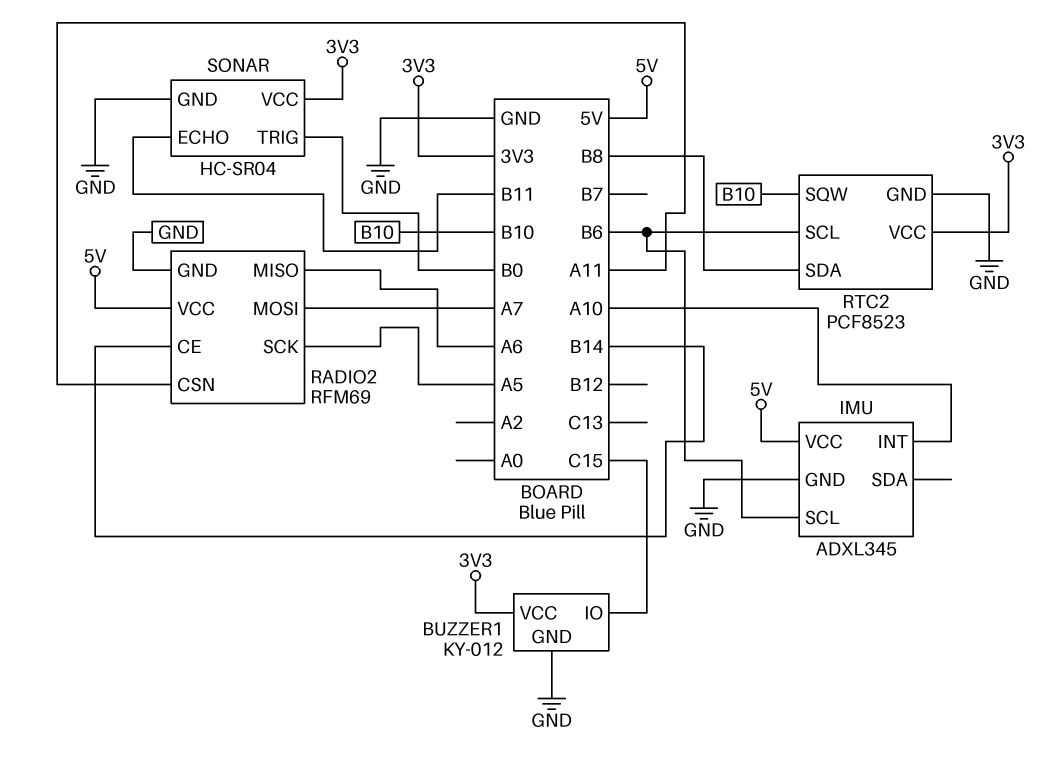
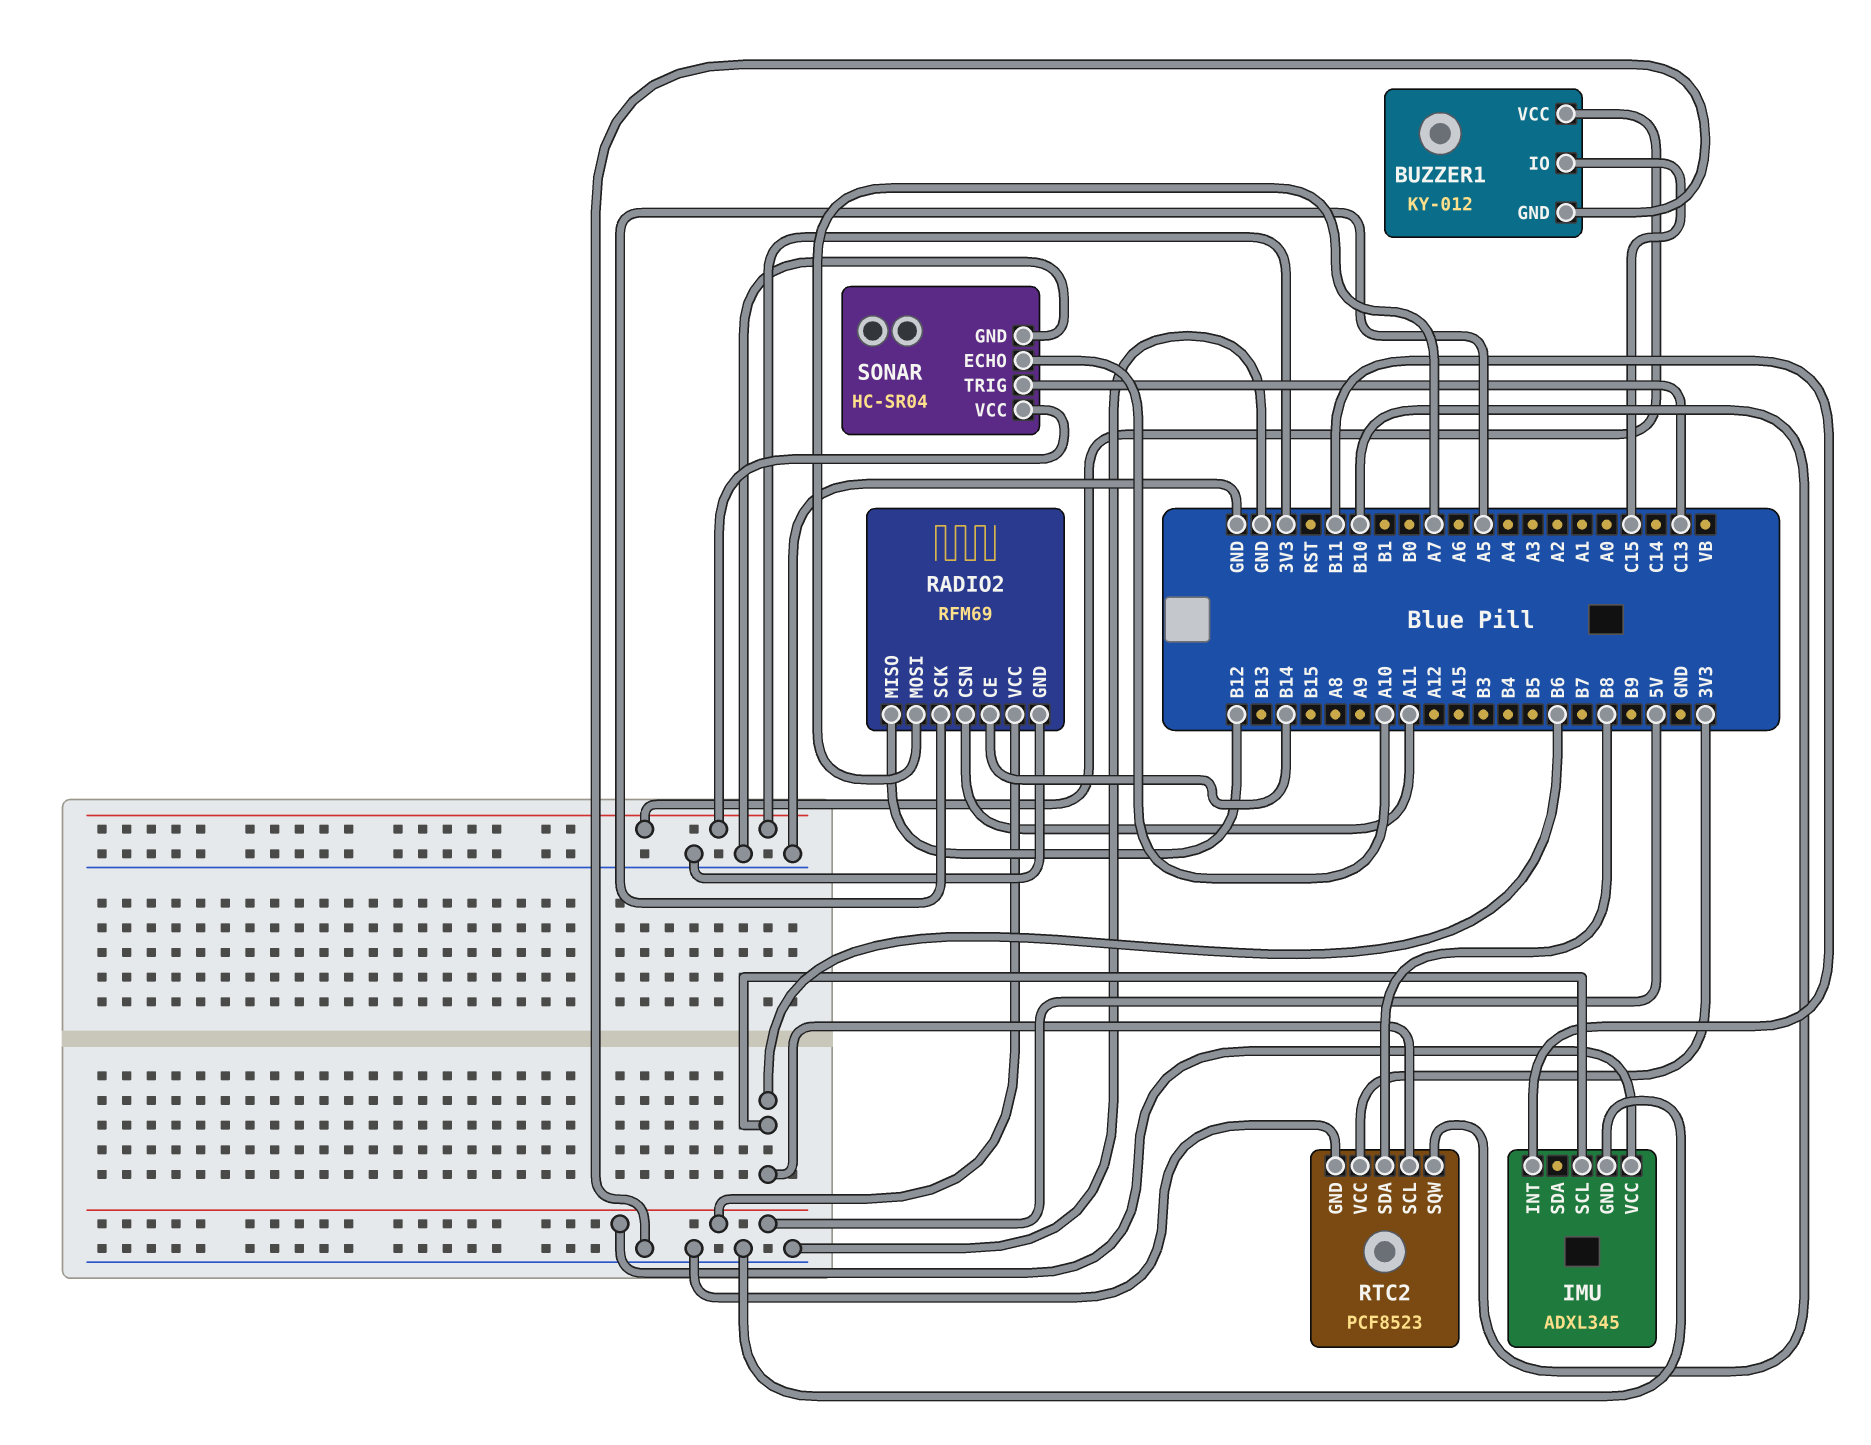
IMU pin INT: A10 -> B11
RADIO2 pin MISO: A6 -> B12
SONAR pin ECHO: B11 -> A10
SONAR pin TRIG: B0 -> C13

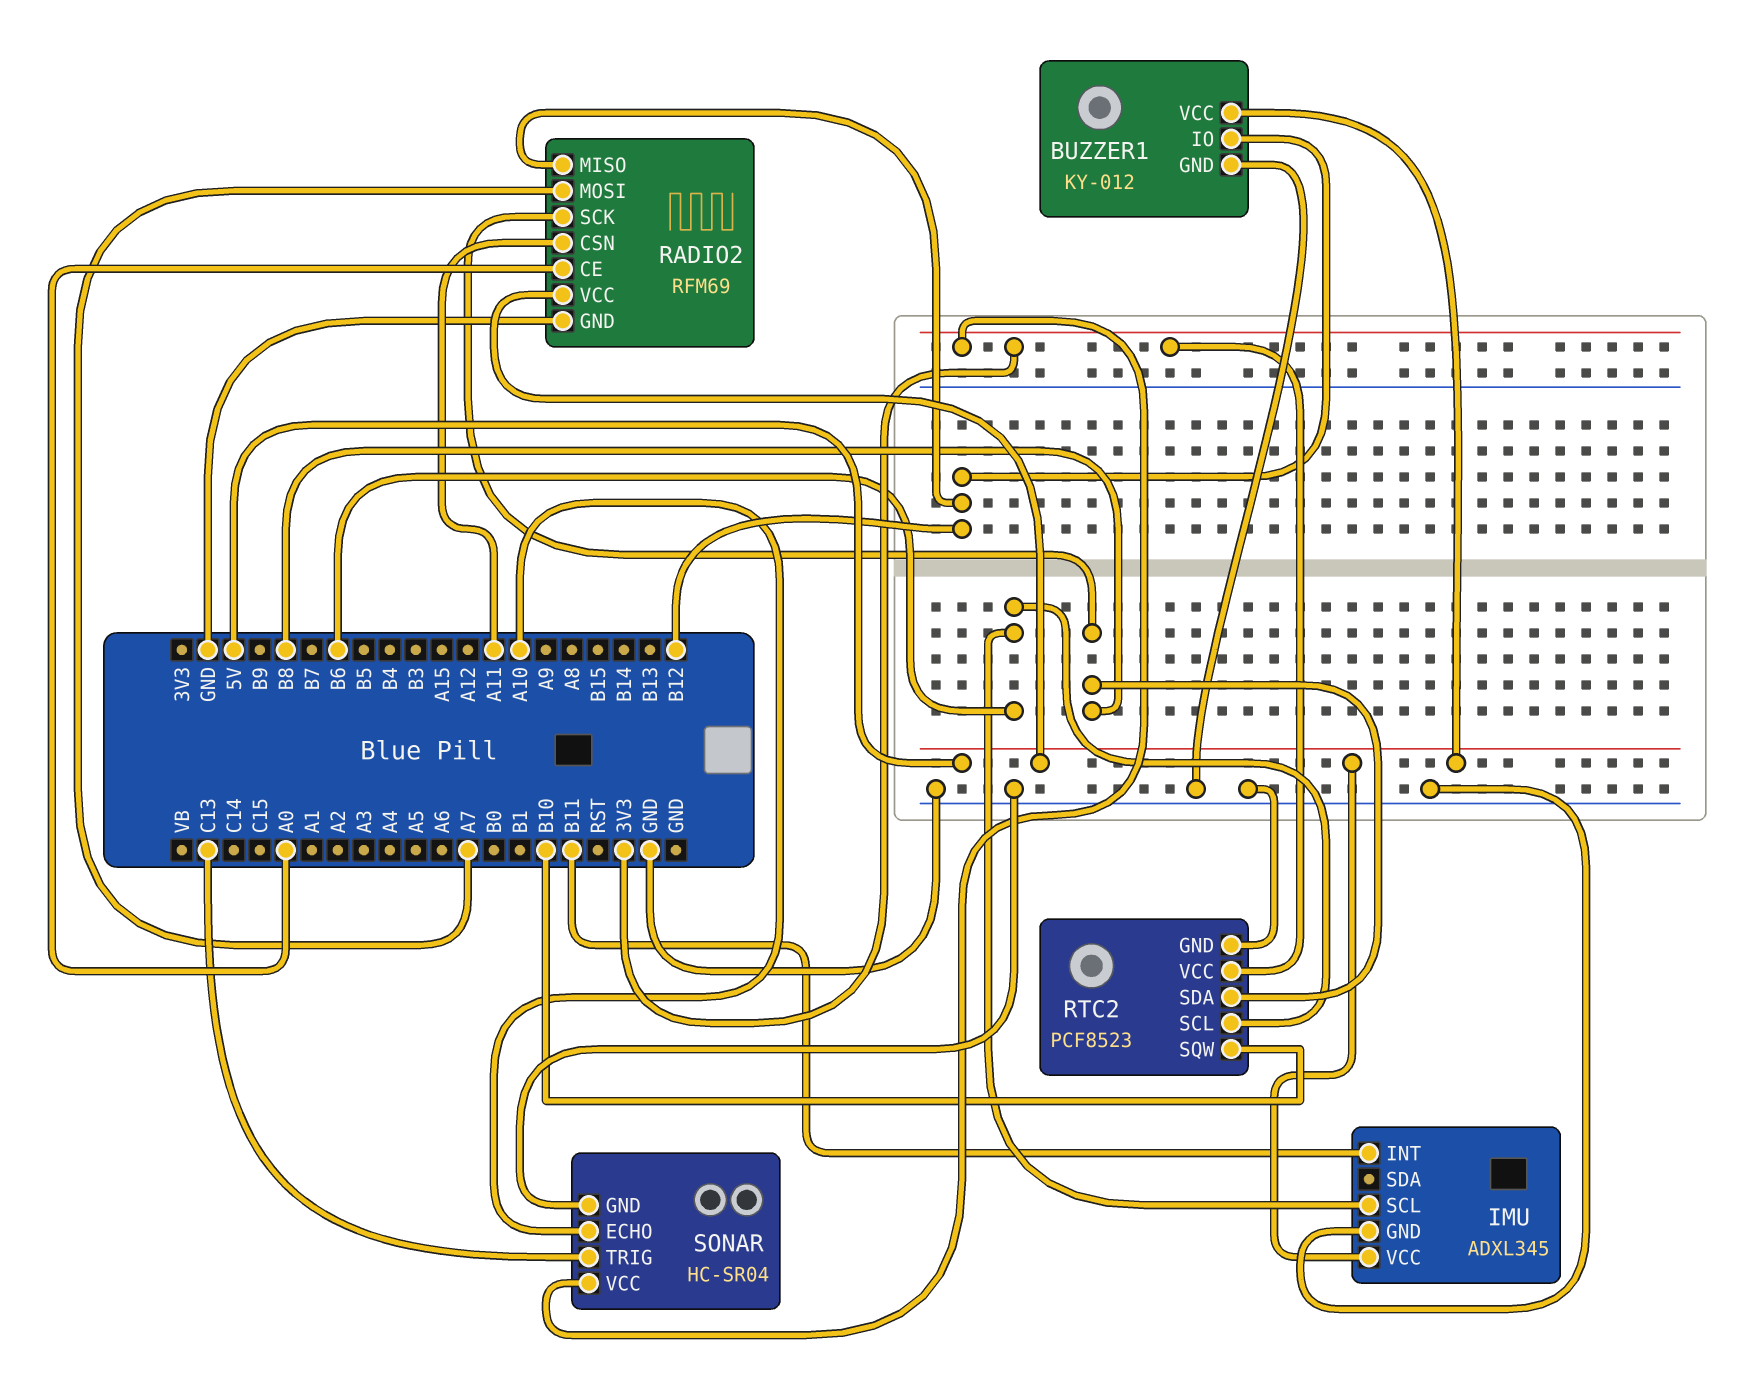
BUZZER1 pin IO: C15 -> B12
BUZZER1 pin VCC: 3V3 -> 5V
RADIO2 pin CE: B14 -> A0
RADIO2 pin SCK: A5 -> B8

